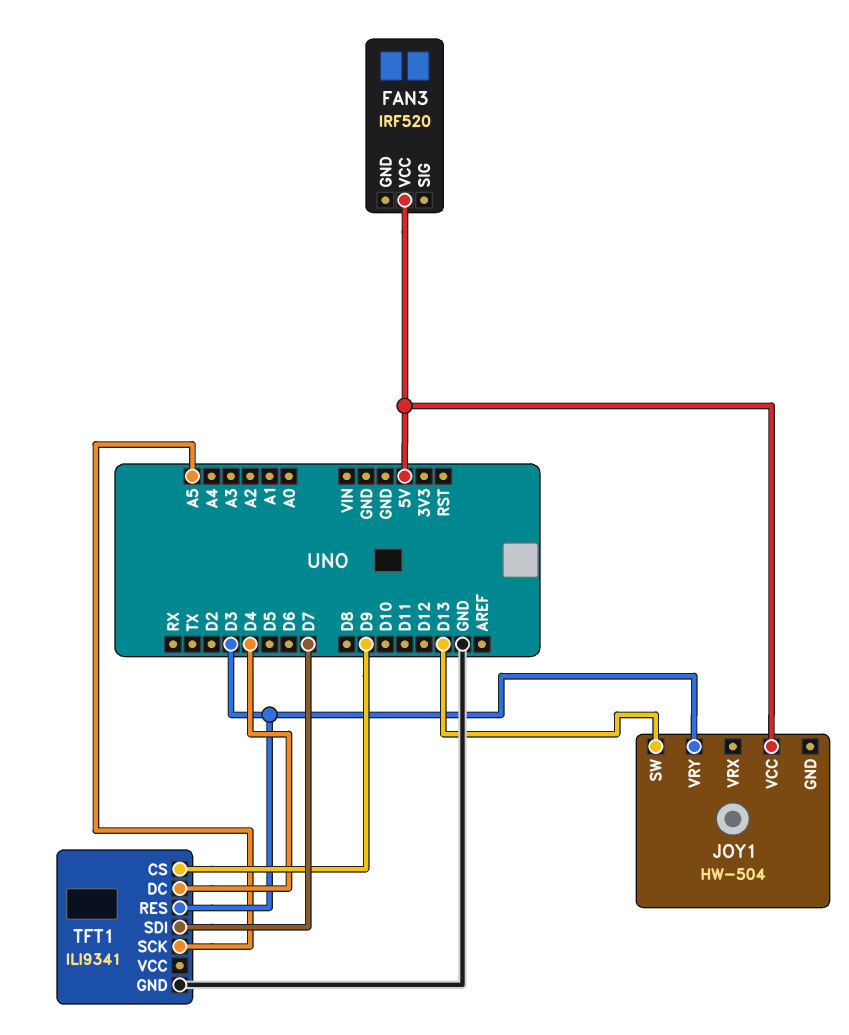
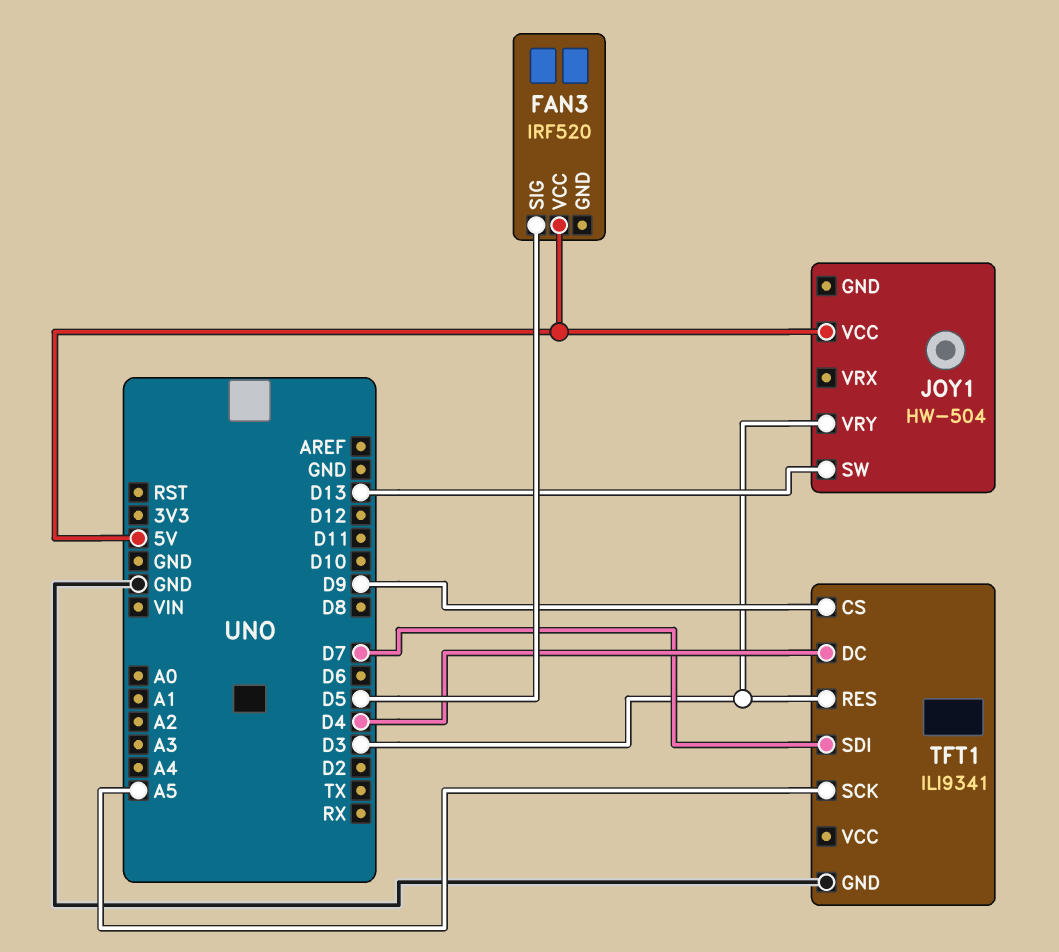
FAN3 pin SIG: none -> D5

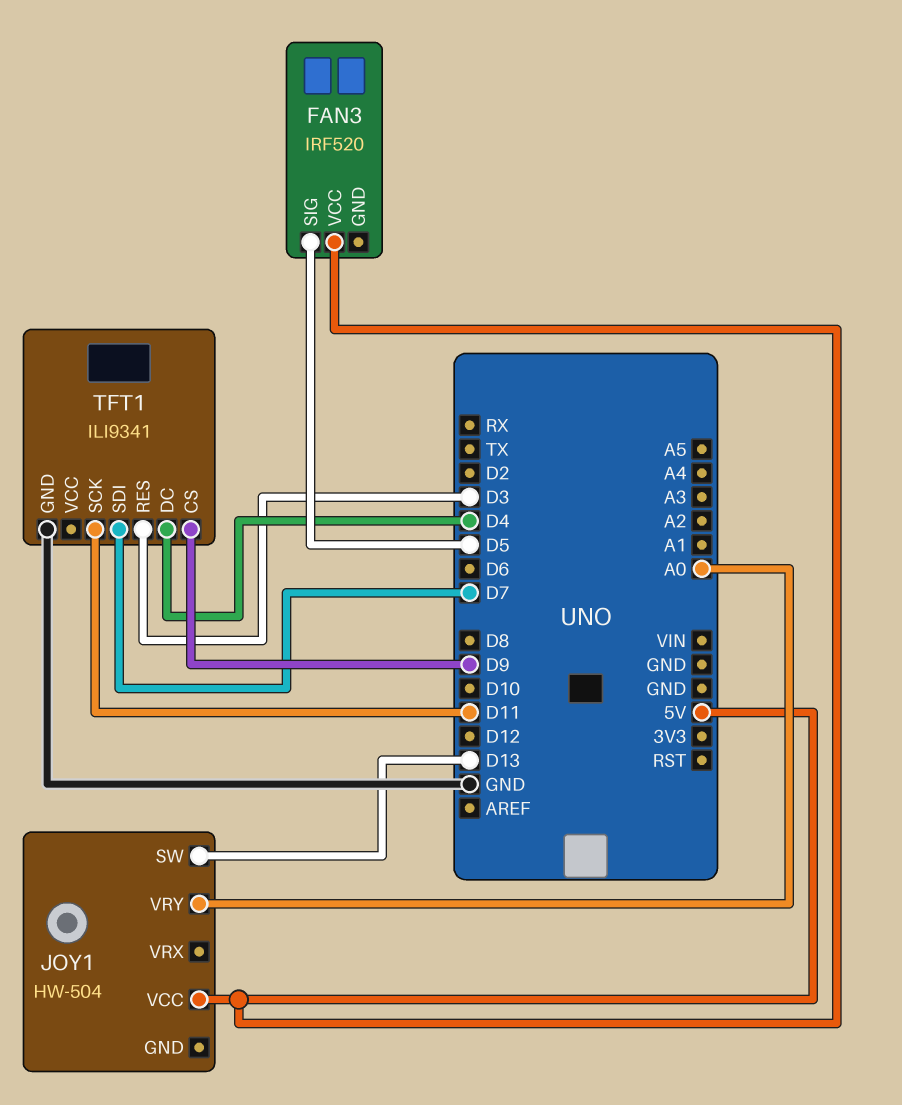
JOY1 pin VRY: D3 -> A0
TFT1 pin SCK: A5 -> D11

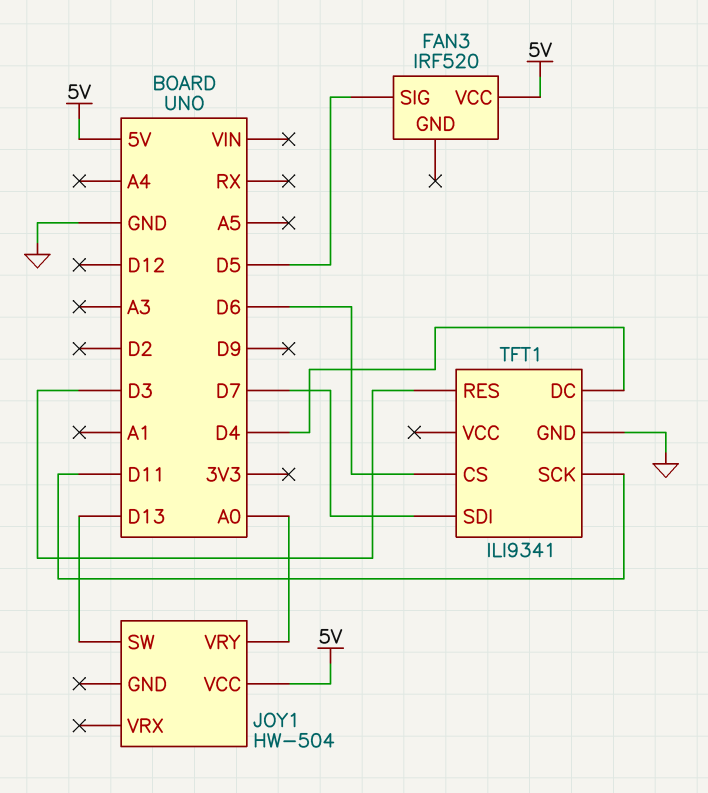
TFT1 pin CS: D9 -> D6

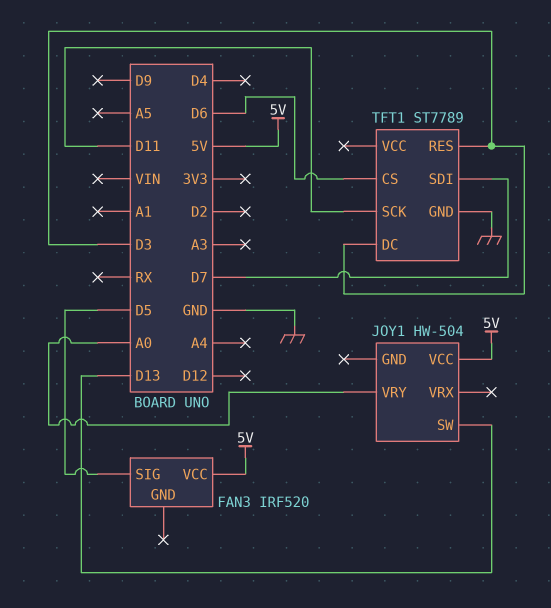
TFT1: ILI9341 -> ST7789
TFT1 pin DC: D4 -> D3

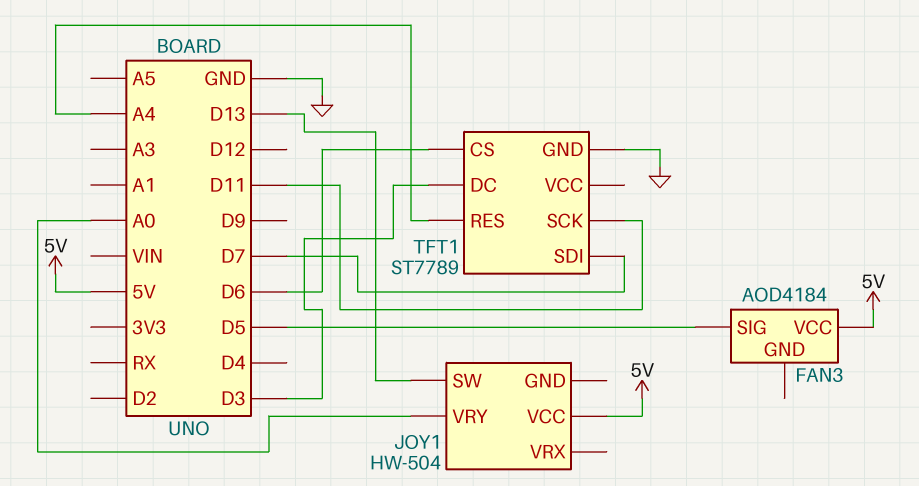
FAN3: IRF520 -> AOD4184
TFT1 pin RES: D3 -> A4

